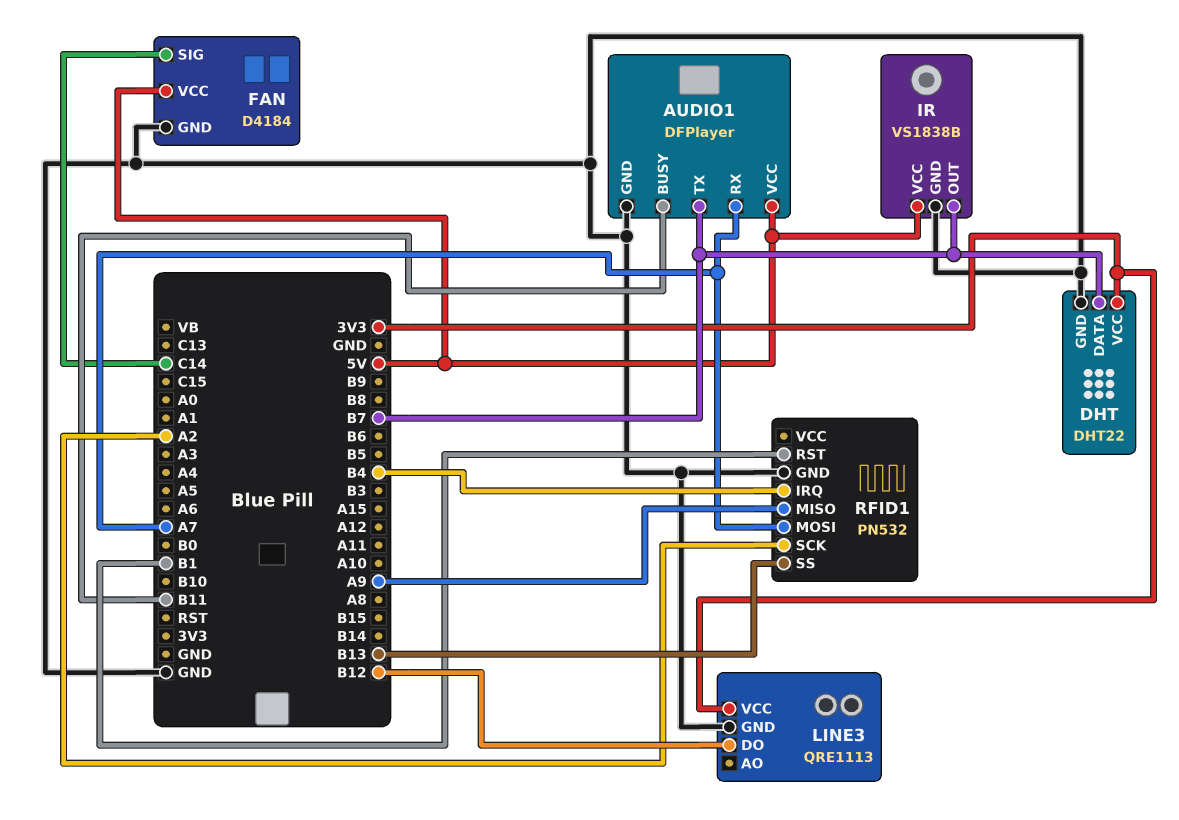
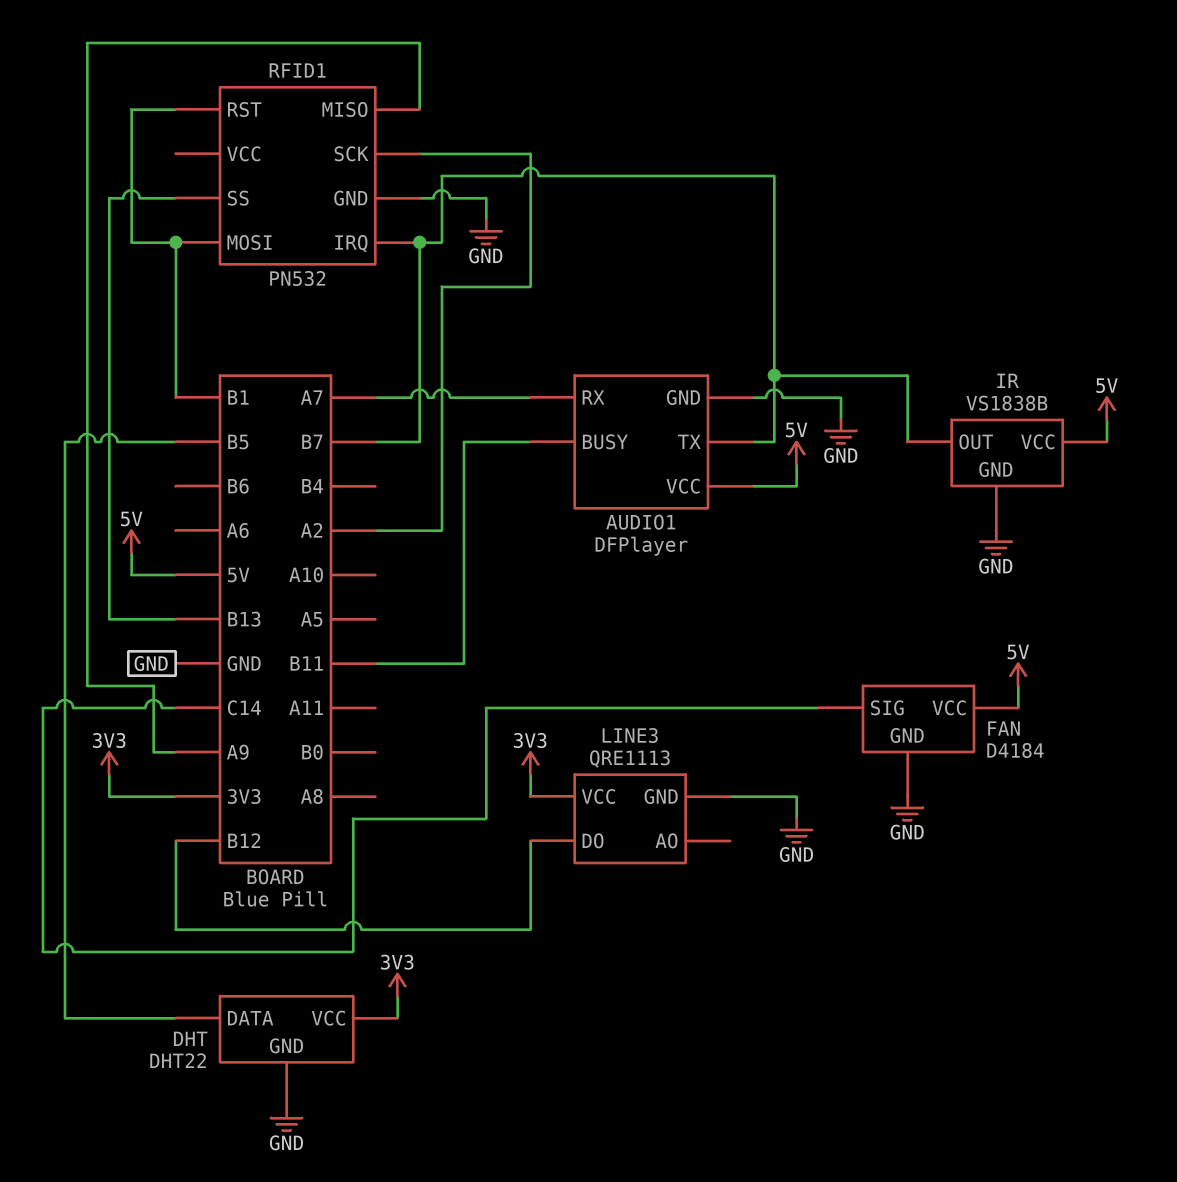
DHT pin DATA: B7 -> B5
RFID1 pin IRQ: B4 -> B7
RFID1 pin MOSI: A7 -> B1

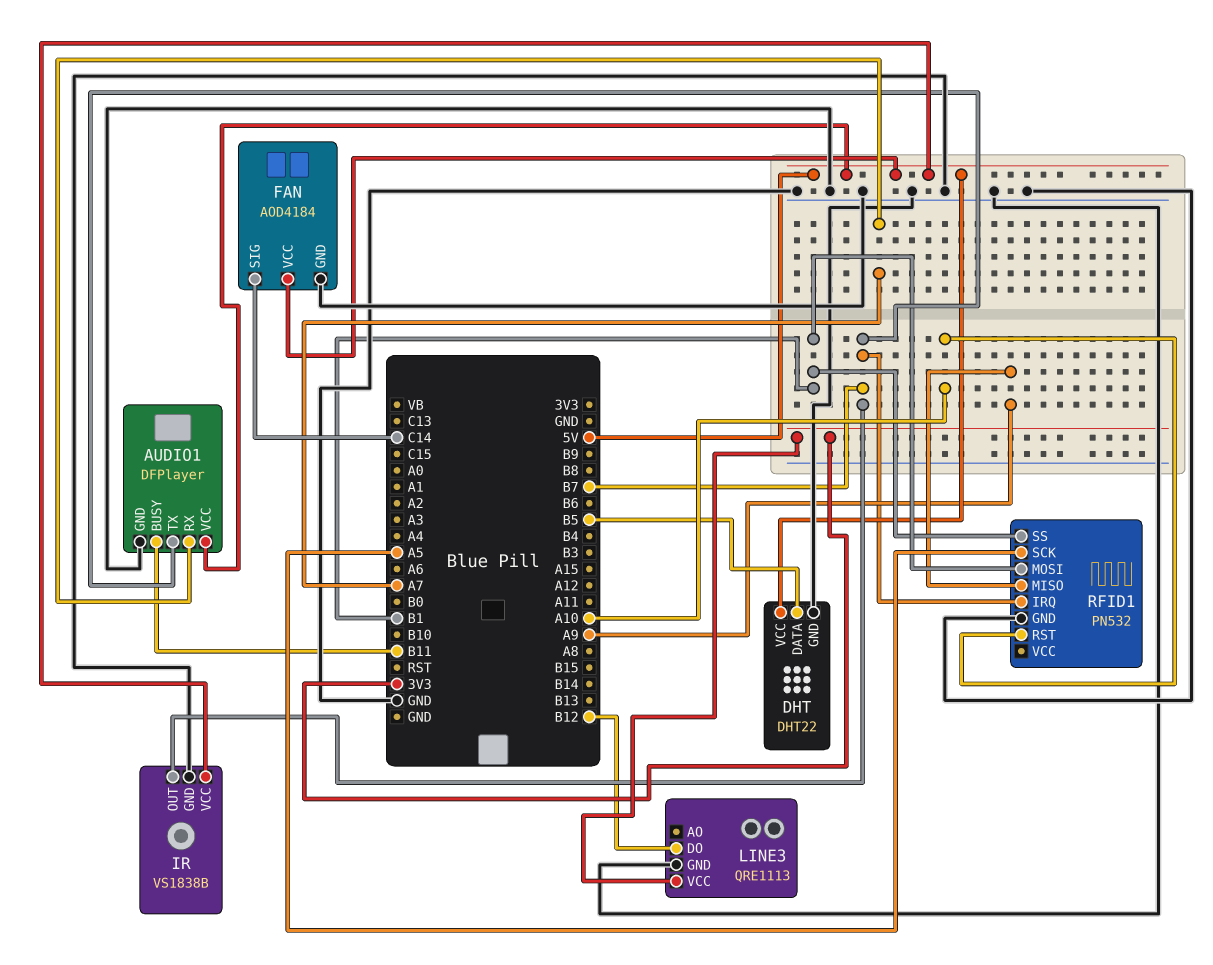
DHT pin VCC: 3V3 -> 5V
FAN: D4184 -> AOD4184
RFID1 pin RST: B1 -> A10
RFID1 pin SCK: A2 -> A5
RFID1 pin SS: B13 -> B1

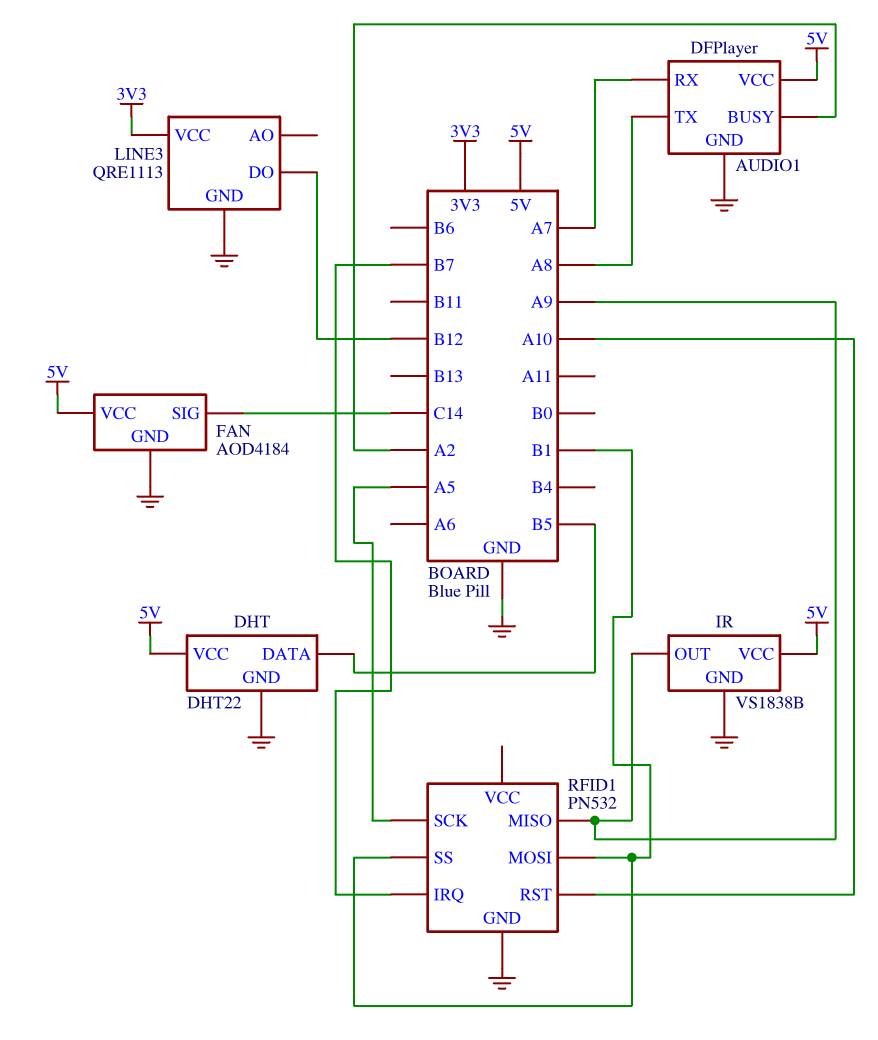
AUDIO1 pin BUSY: B11 -> A2
AUDIO1 pin TX: B7 -> A8
IR pin OUT: B7 -> A9

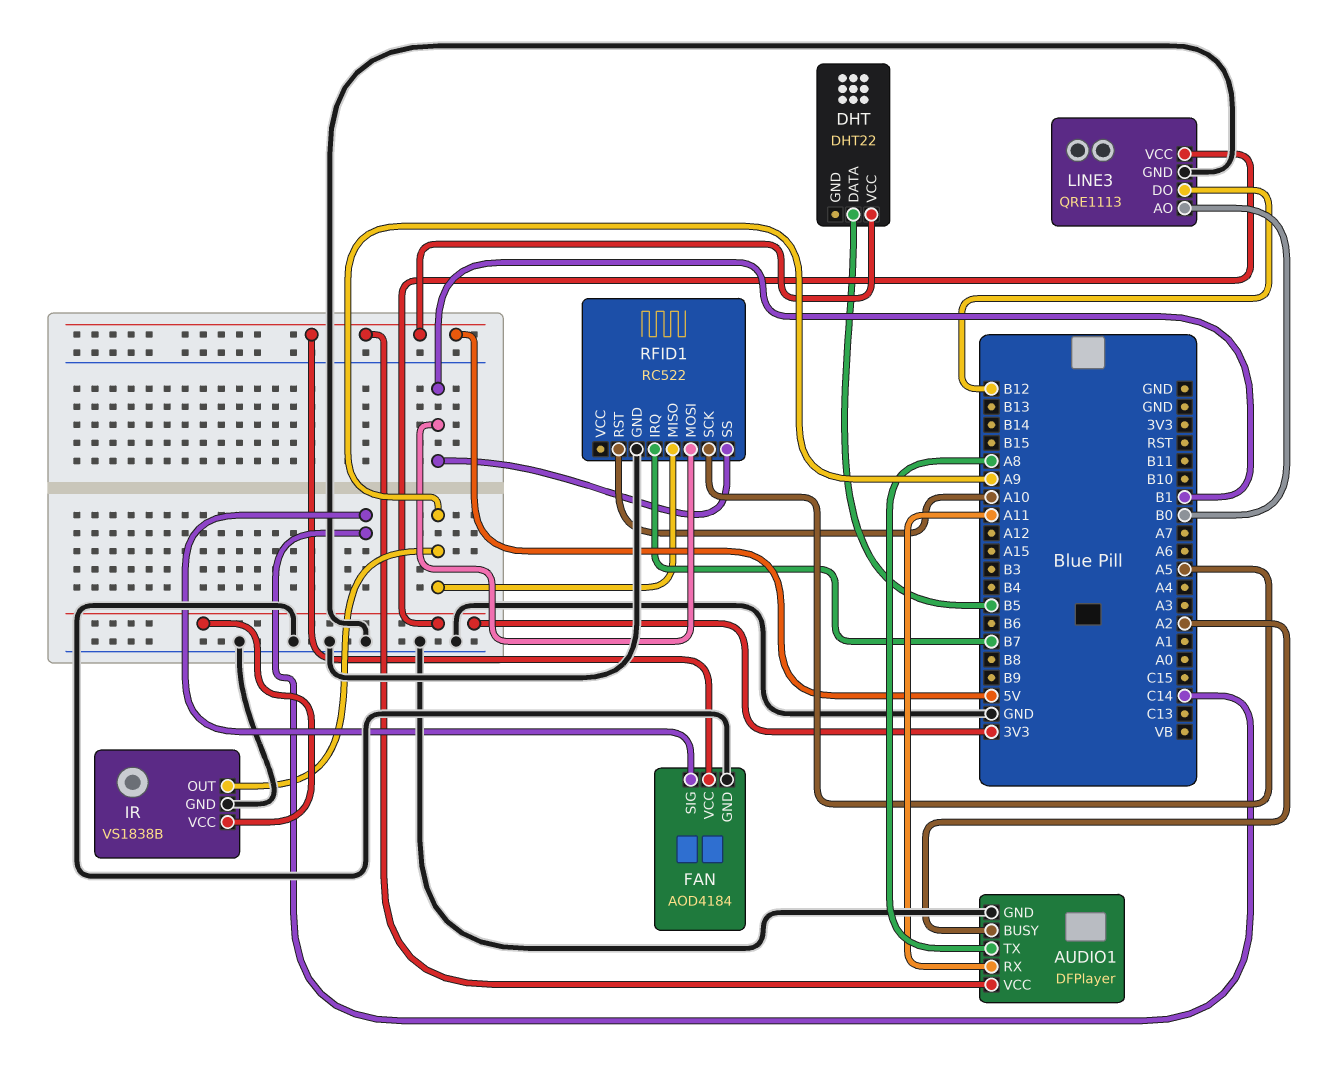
AUDIO1 pin RX: A7 -> A11
DHT pin GND: GND -> none
IR pin VCC: 5V -> 3V3
LINE3 pin AO: none -> B0
RFID1: PN532 -> RC522

